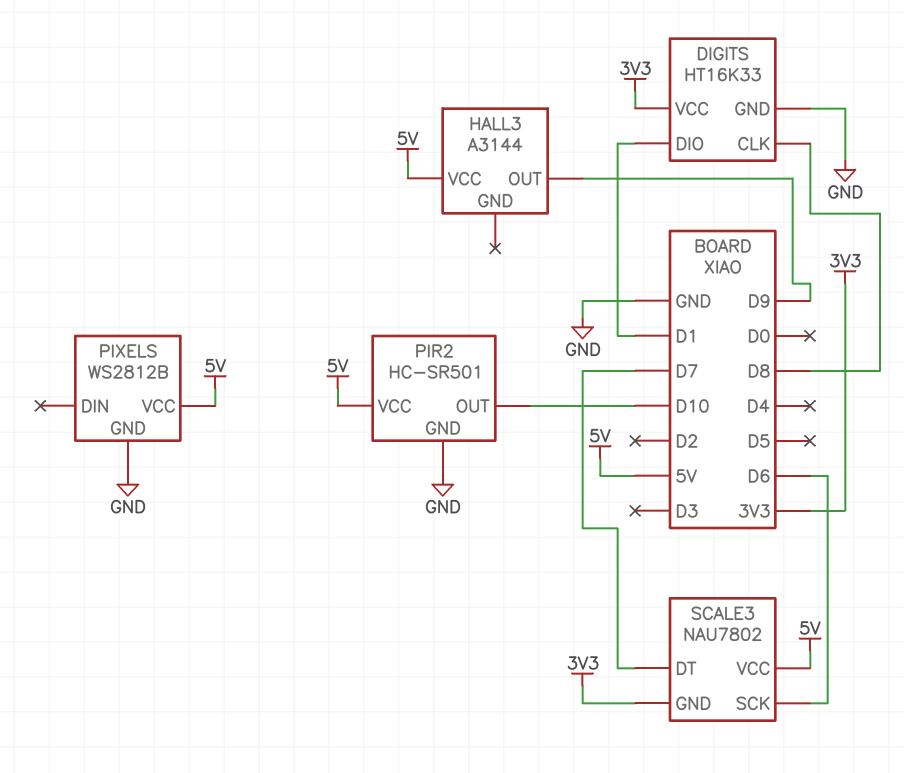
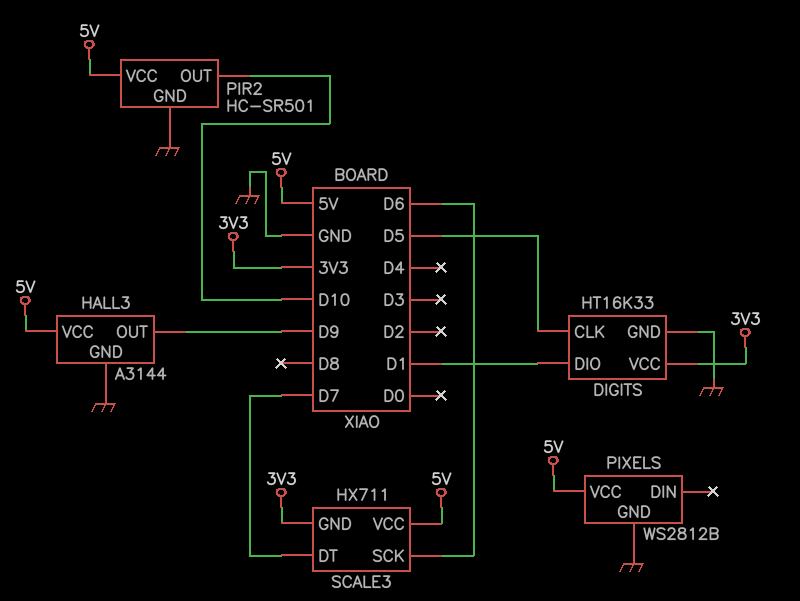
DIGITS pin CLK: D8 -> D5
HALL3 pin GND: none -> GND
SCALE3: NAU7802 -> HX711

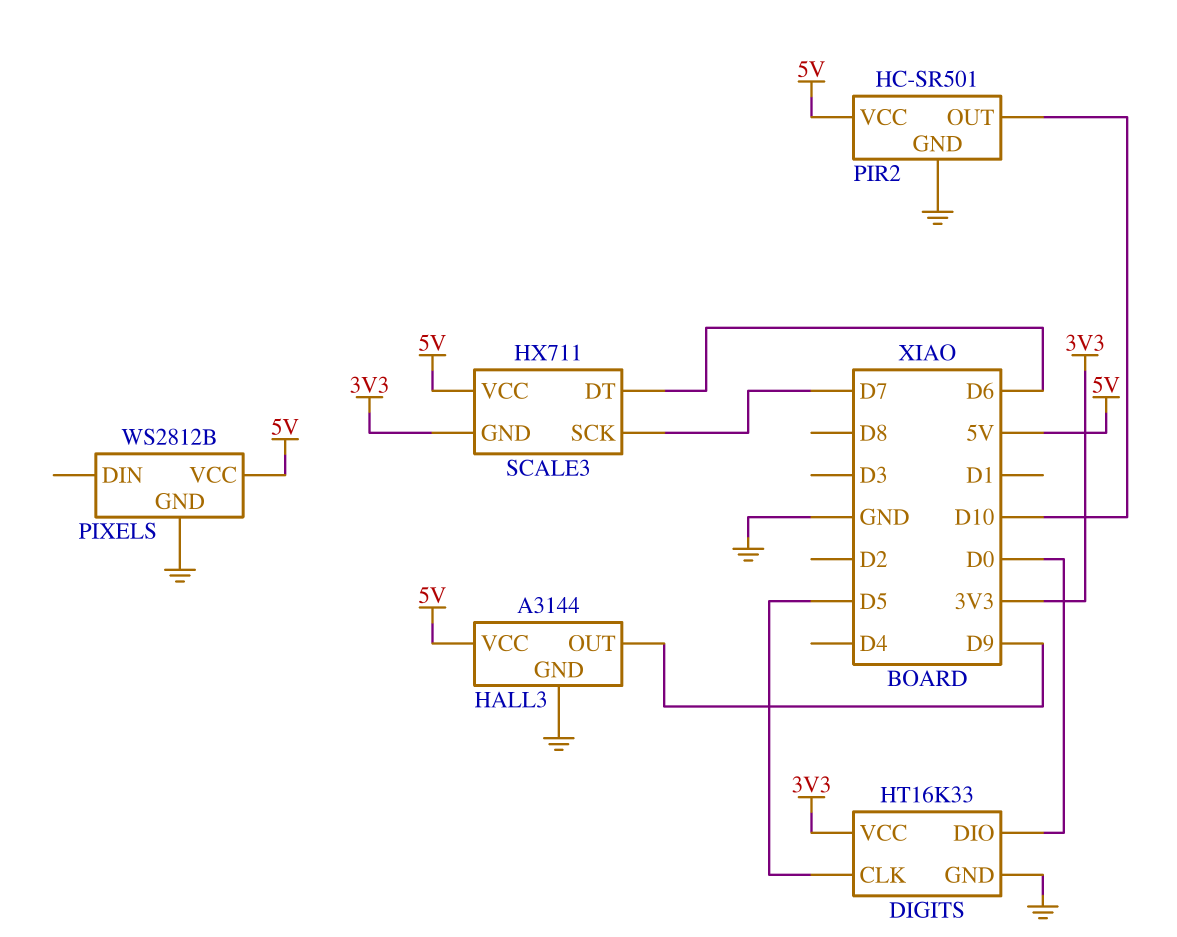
DIGITS pin DIO: D1 -> D0
SCALE3 pin DT: D7 -> D6
SCALE3 pin SCK: D6 -> D7

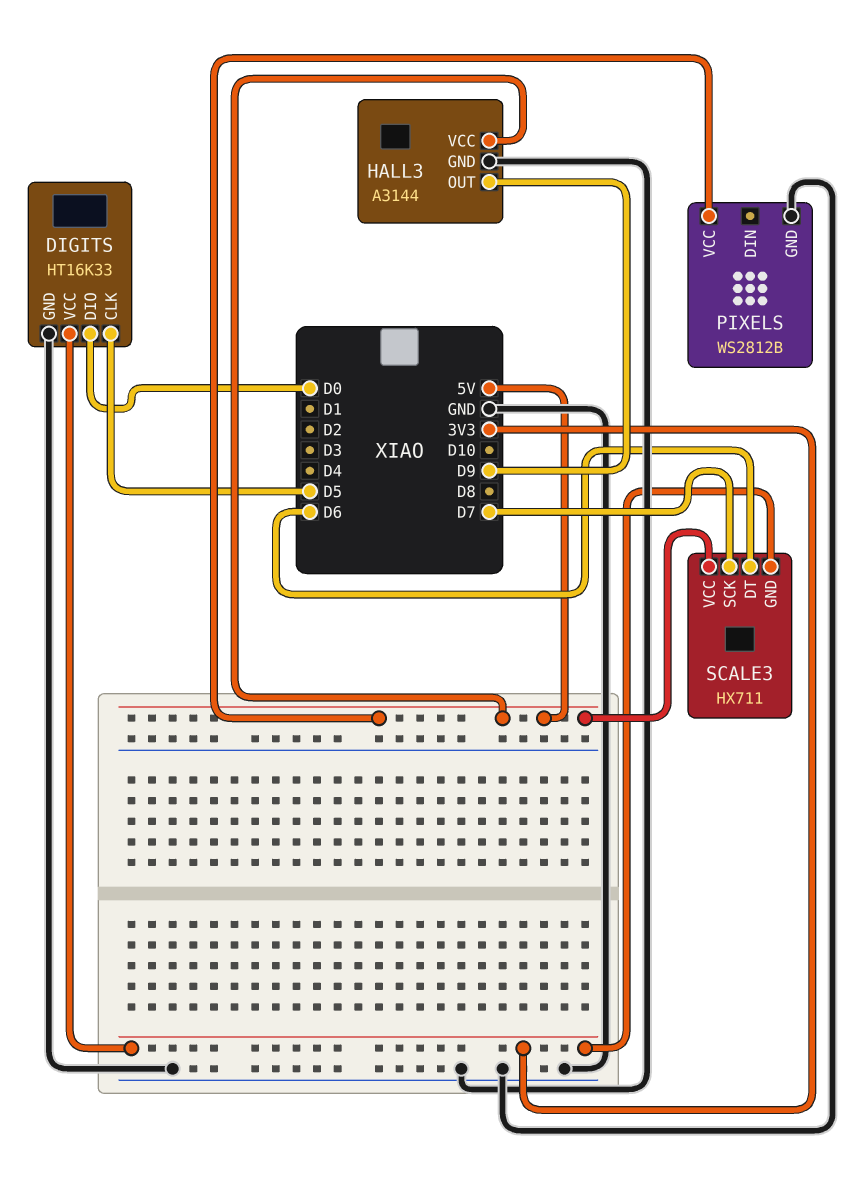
PIR2: HC-SR501 -> none
PIR2 pin GND: GND -> none
PIR2 pin OUT: D10 -> none
PIR2 pin VCC: 5V -> none

